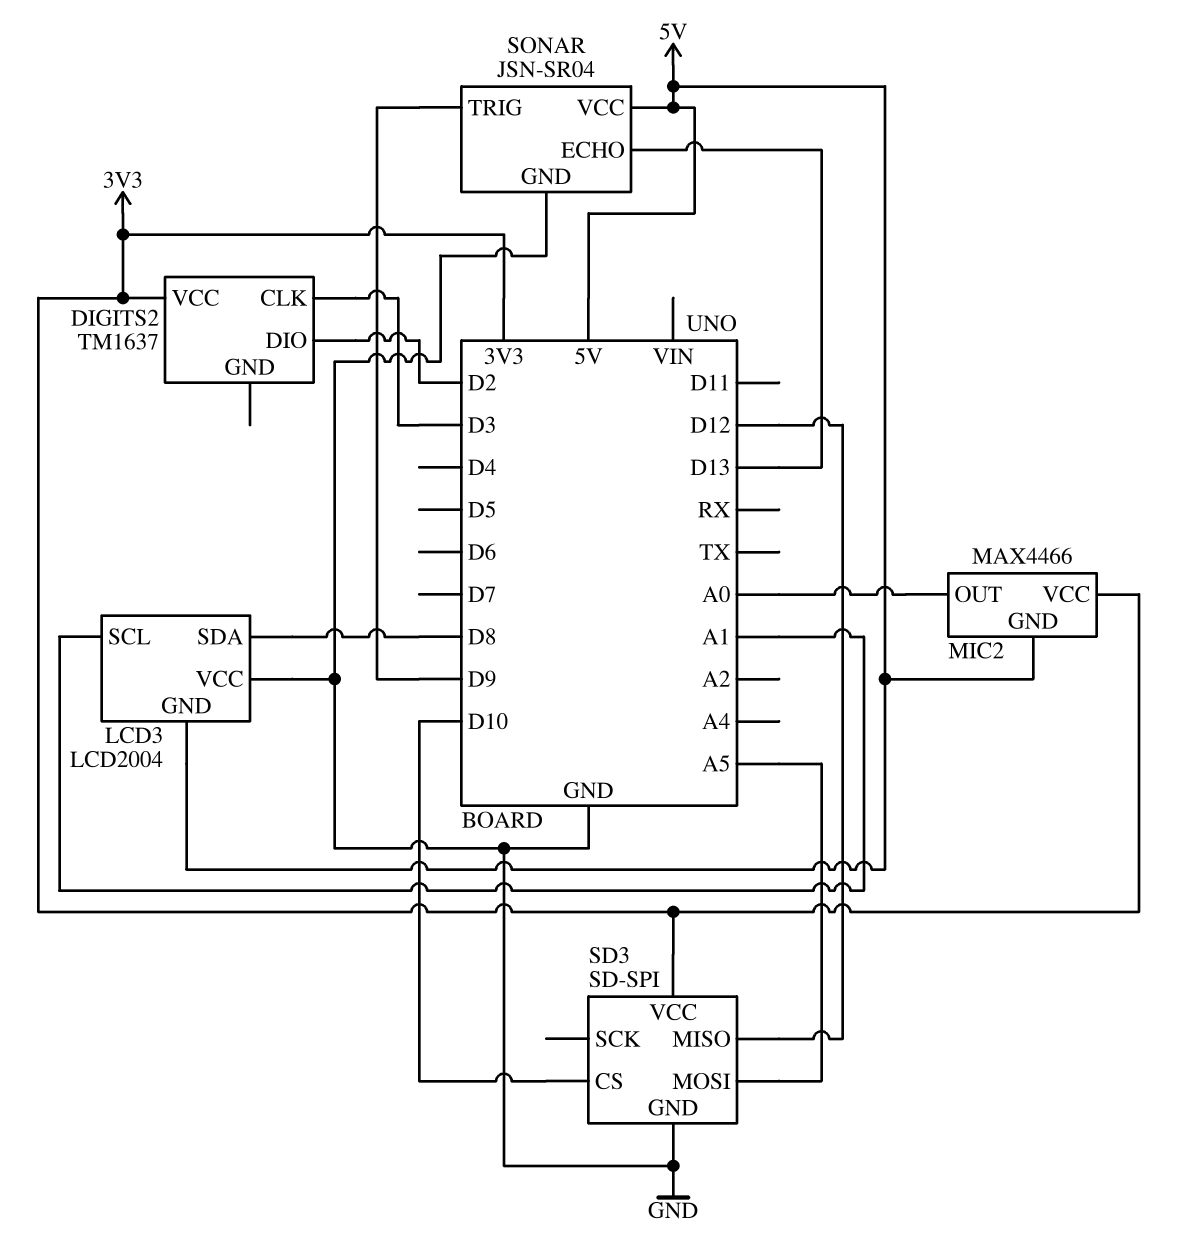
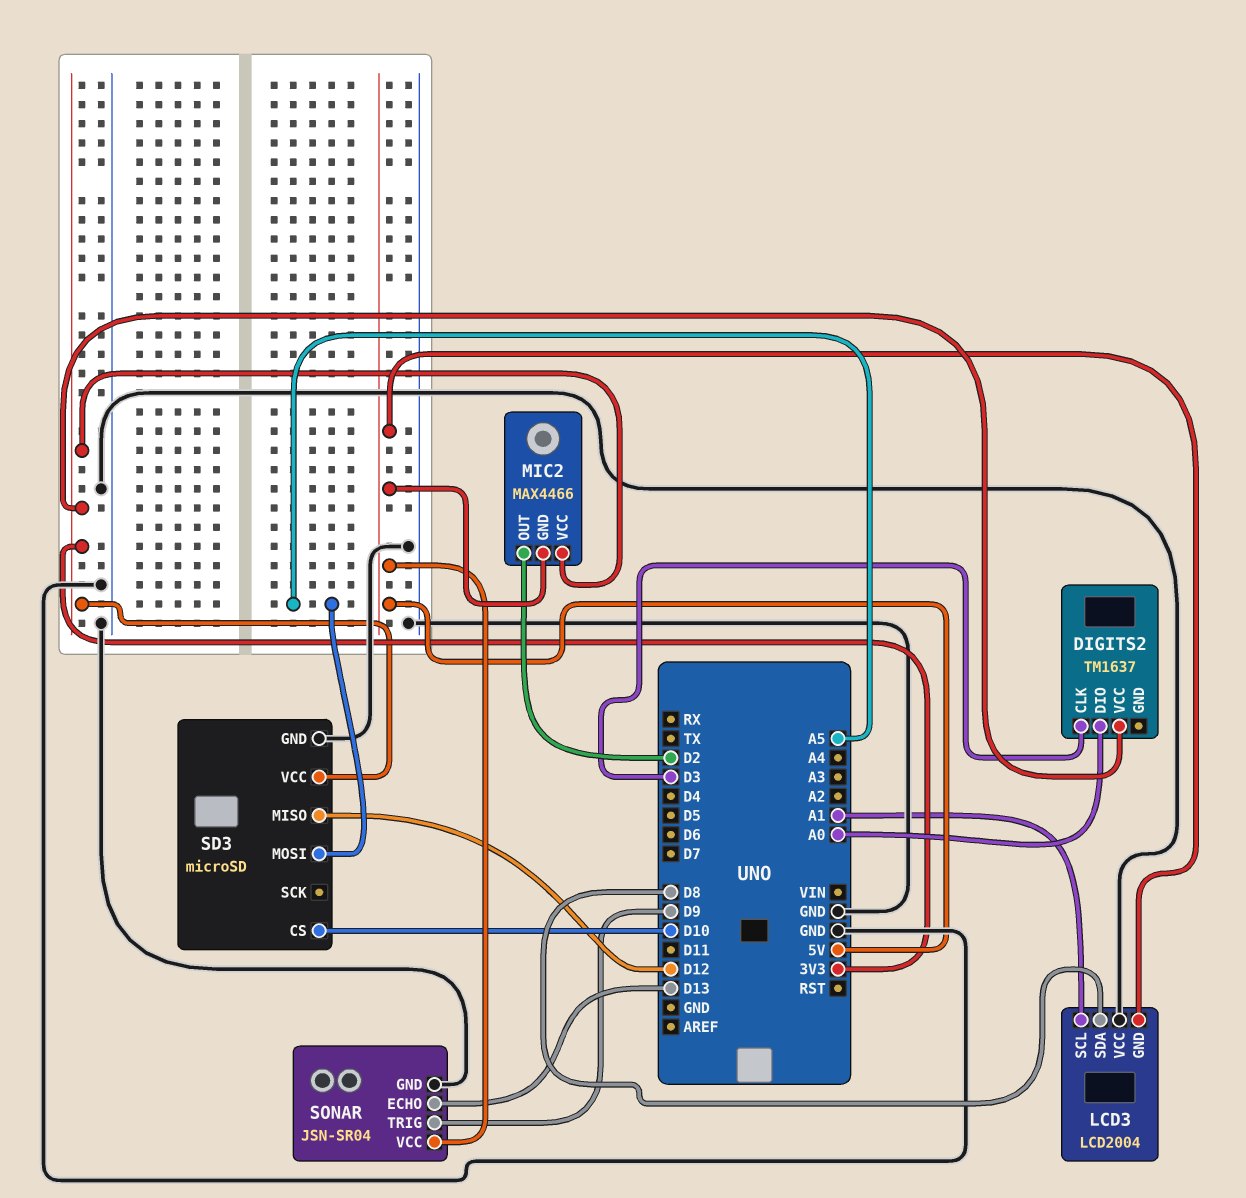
DIGITS2 pin DIO: D2 -> A0
MIC2 pin OUT: A0 -> D2
SD3: SD-SPI -> microSD

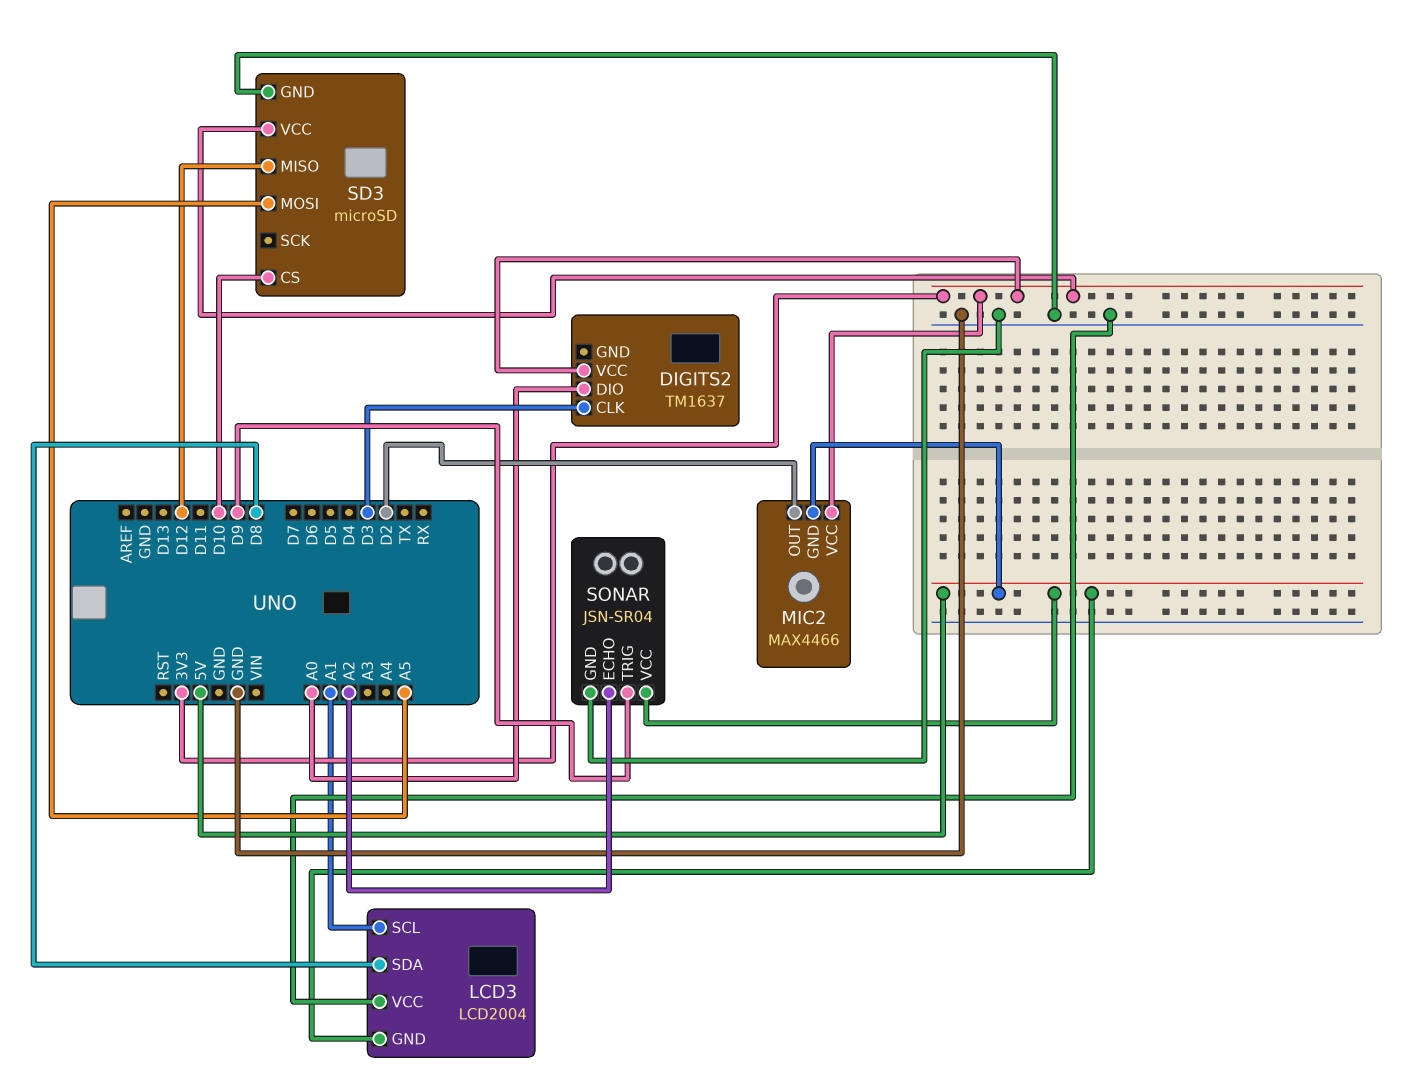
SONAR pin ECHO: D13 -> A2

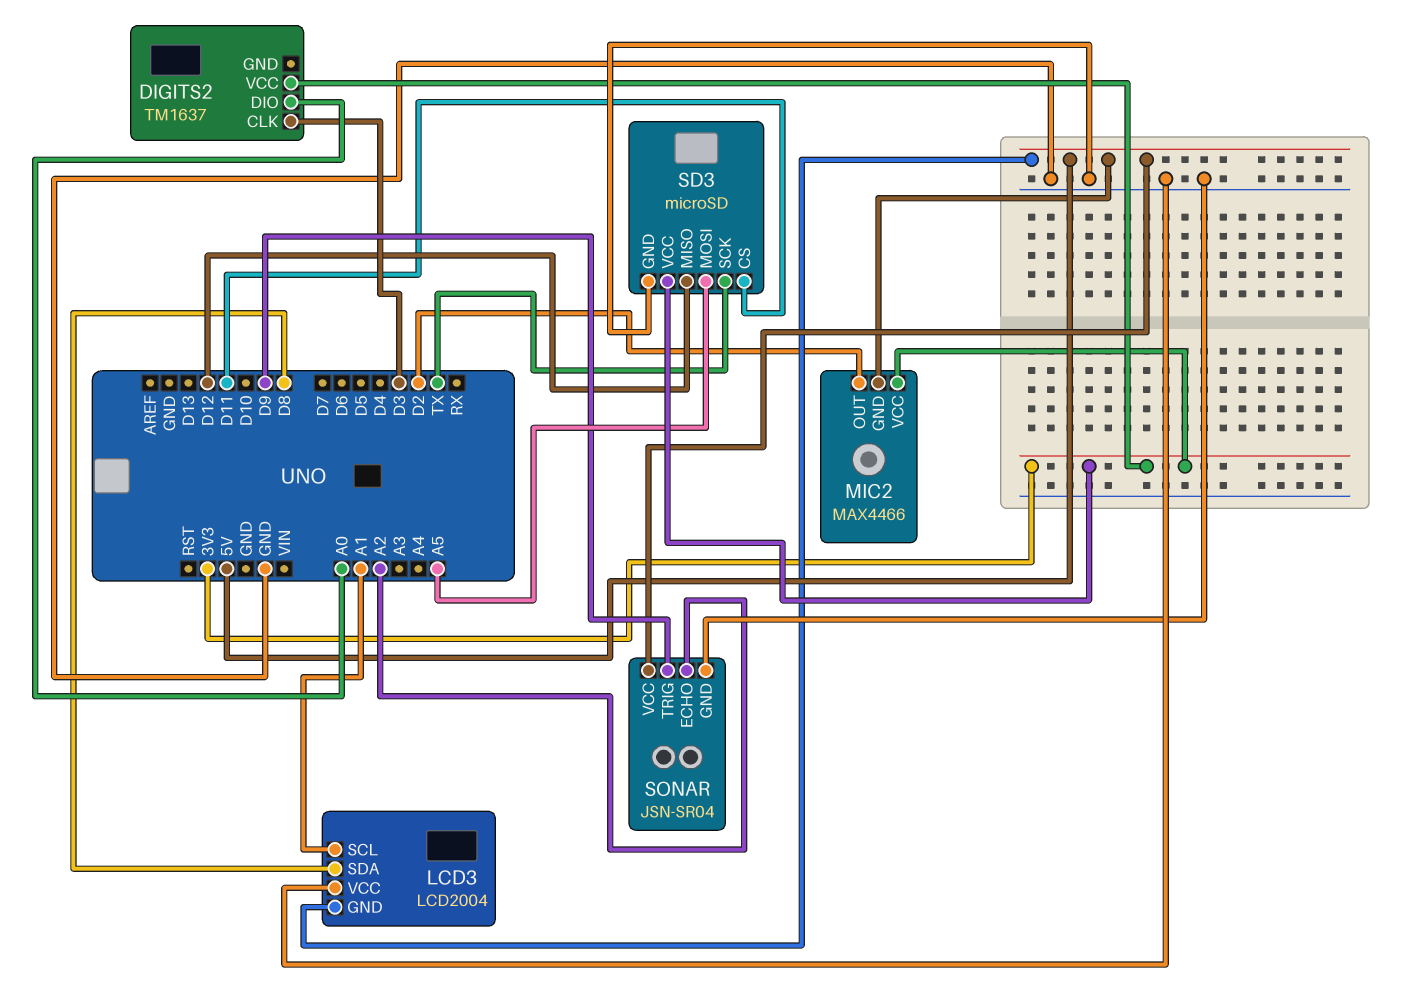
SD3 pin CS: D10 -> D11
SD3 pin SCK: none -> TX

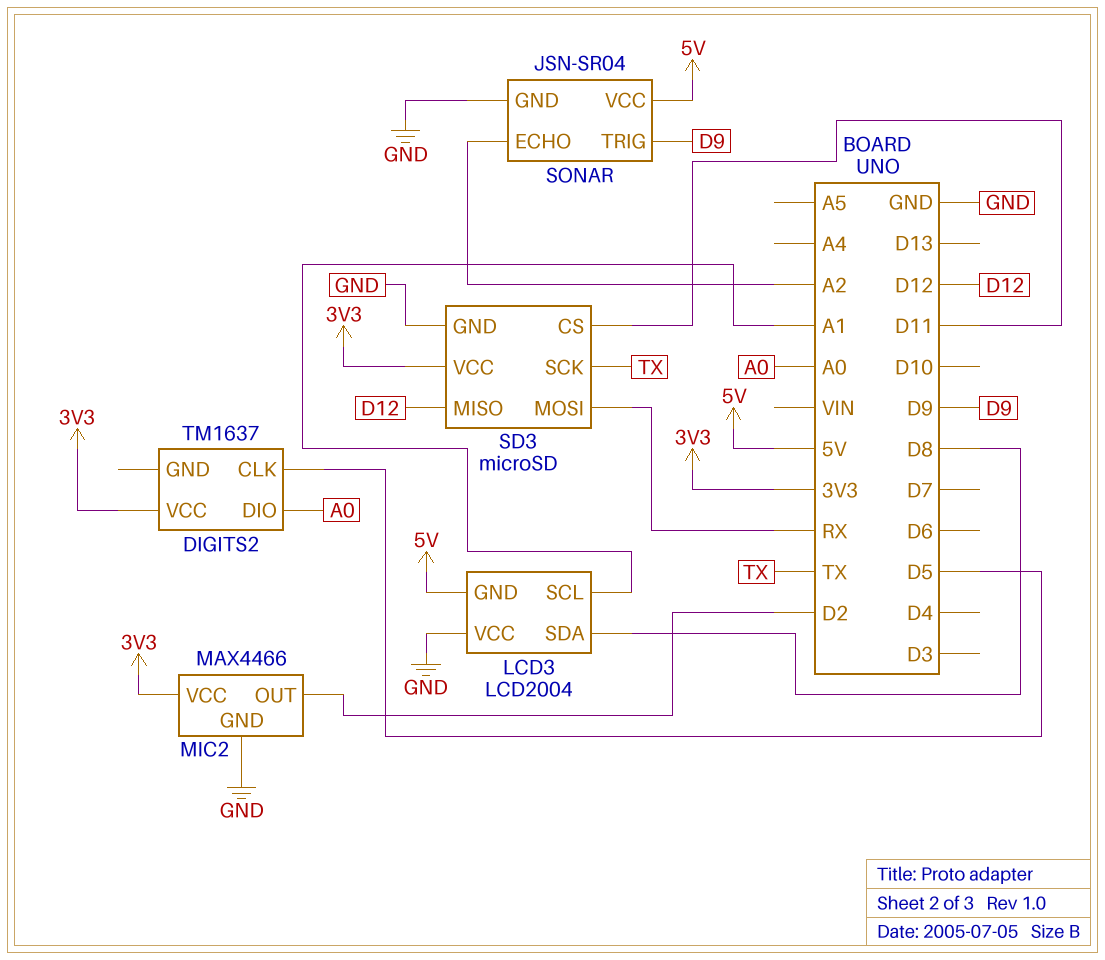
DIGITS2 pin CLK: D3 -> D5
MIC2 pin GND: 5V -> GND
SD3 pin MOSI: A5 -> RX

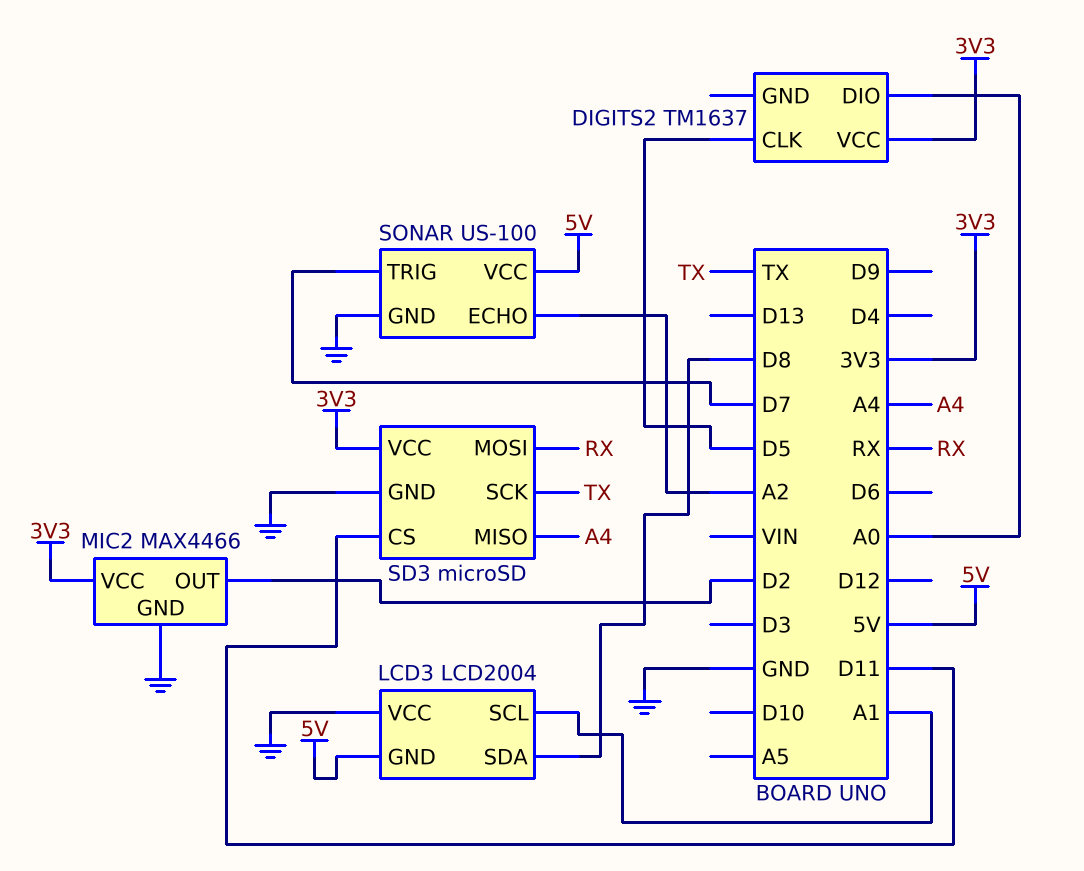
SD3 pin MISO: D12 -> A4
SONAR: JSN-SR04 -> US-100
SONAR pin TRIG: D9 -> D7

